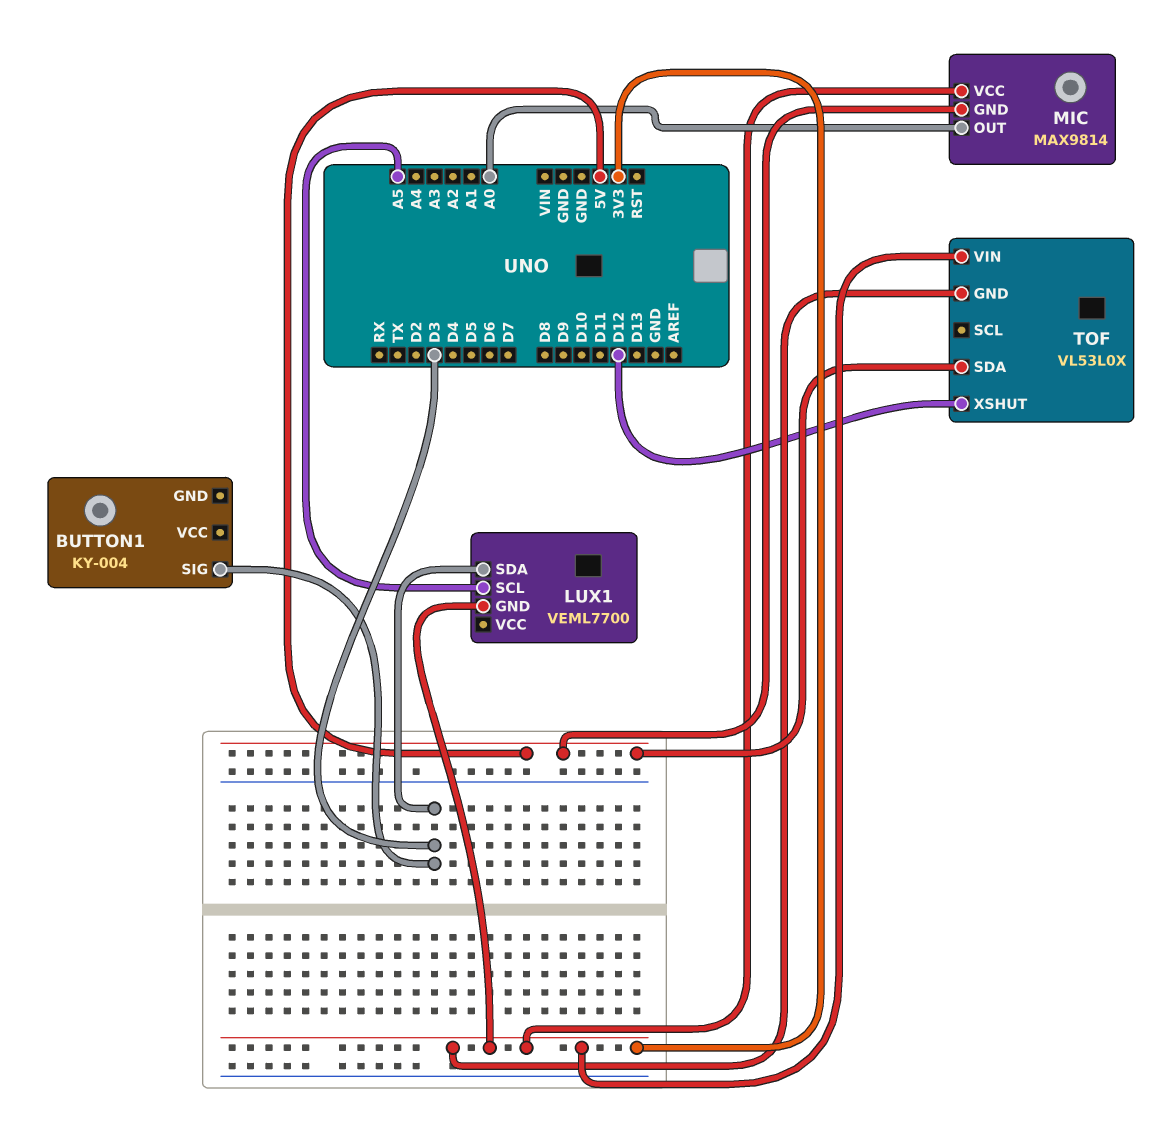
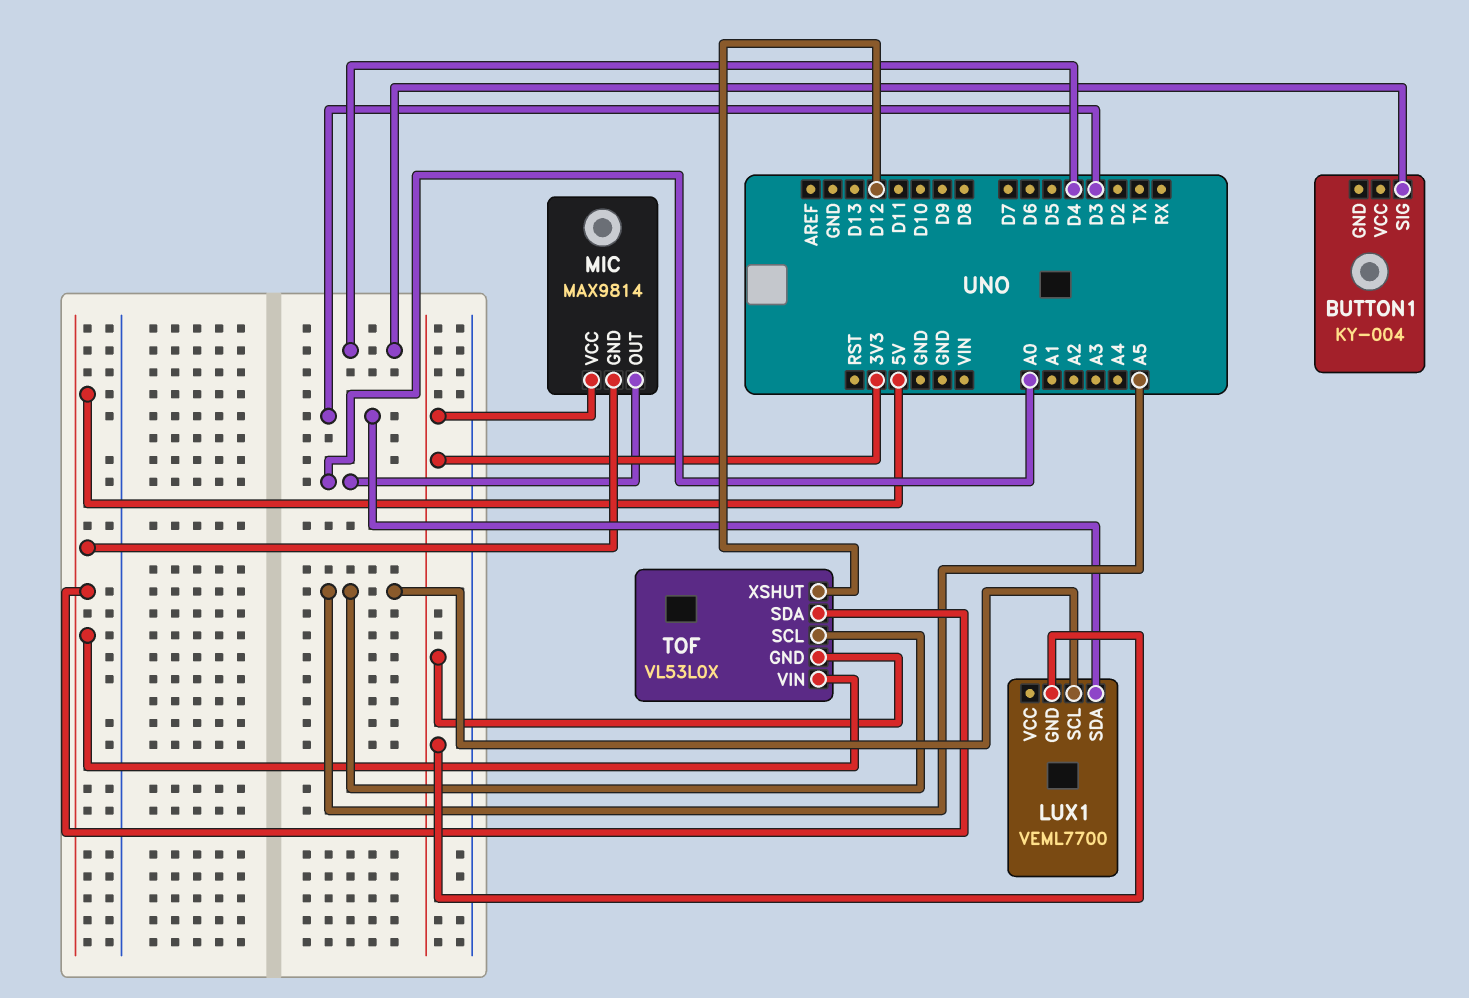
BUTTON1 pin SIG: D3 -> D4
TOF pin SCL: none -> A5
TOF pin VIN: 3V3 -> 5V

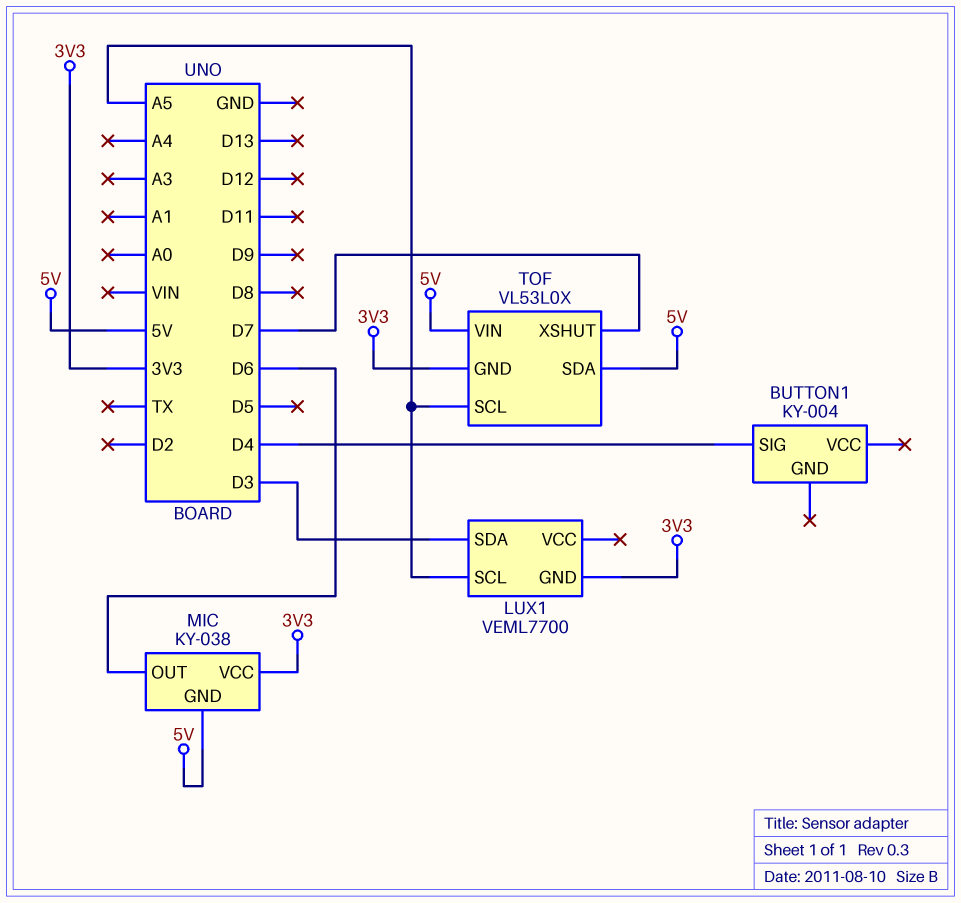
MIC: MAX9814 -> KY-038
MIC pin OUT: A0 -> D6
TOF pin XSHUT: D12 -> D7

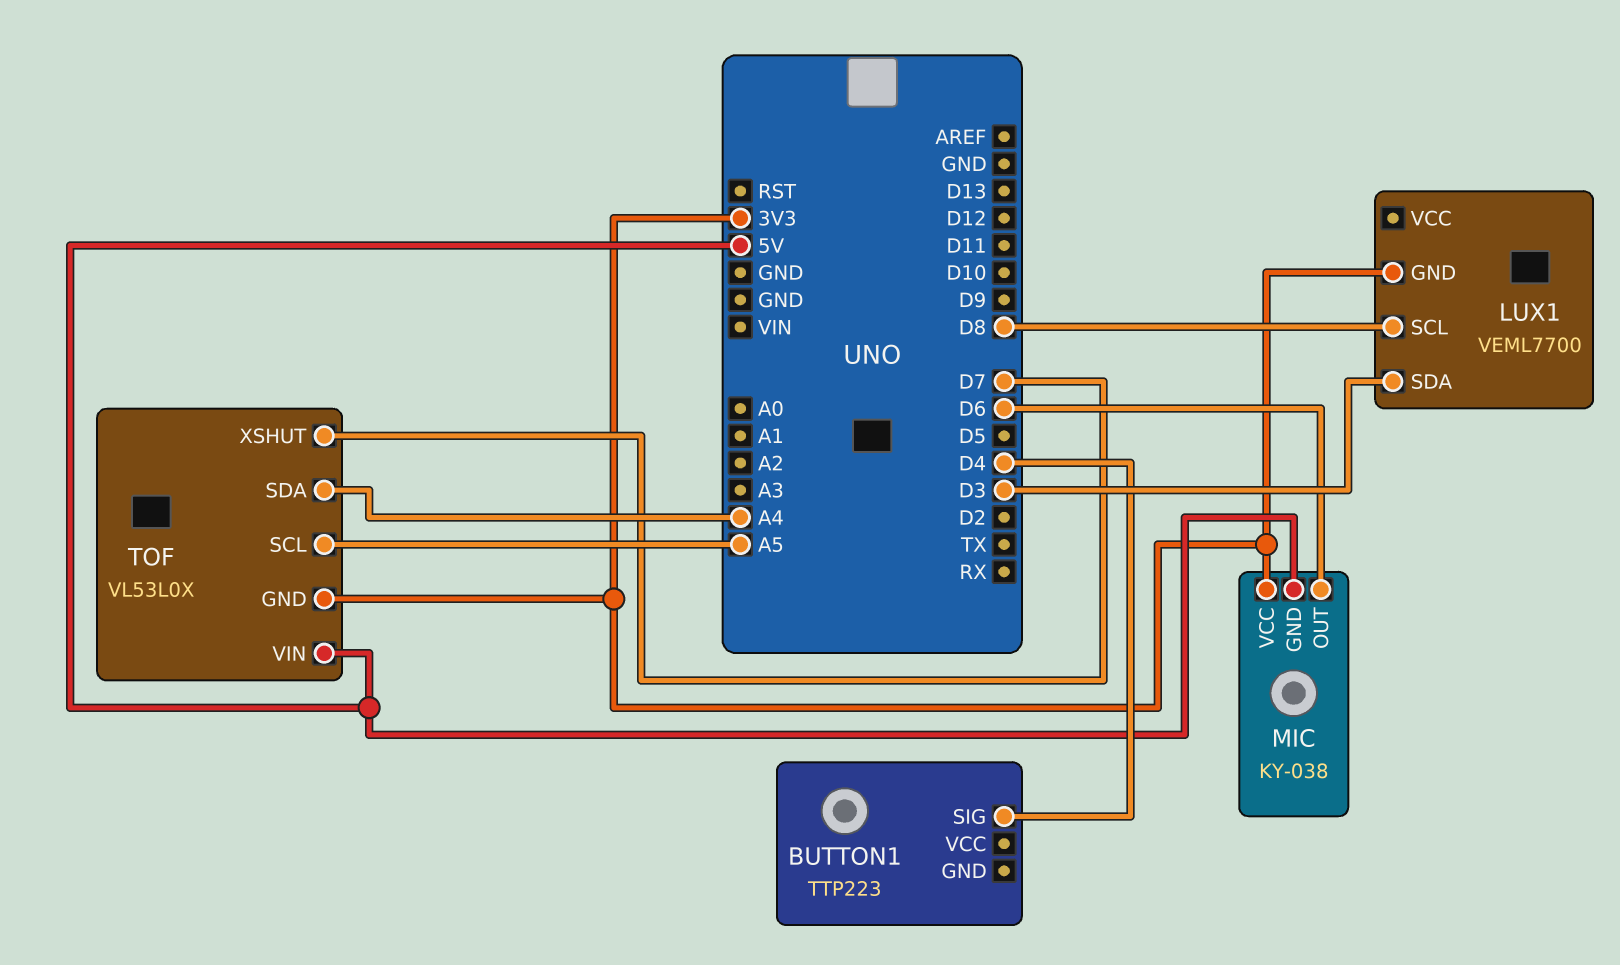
BUTTON1: KY-004 -> TTP223
LUX1 pin SCL: A5 -> D8
TOF pin SDA: 5V -> A4

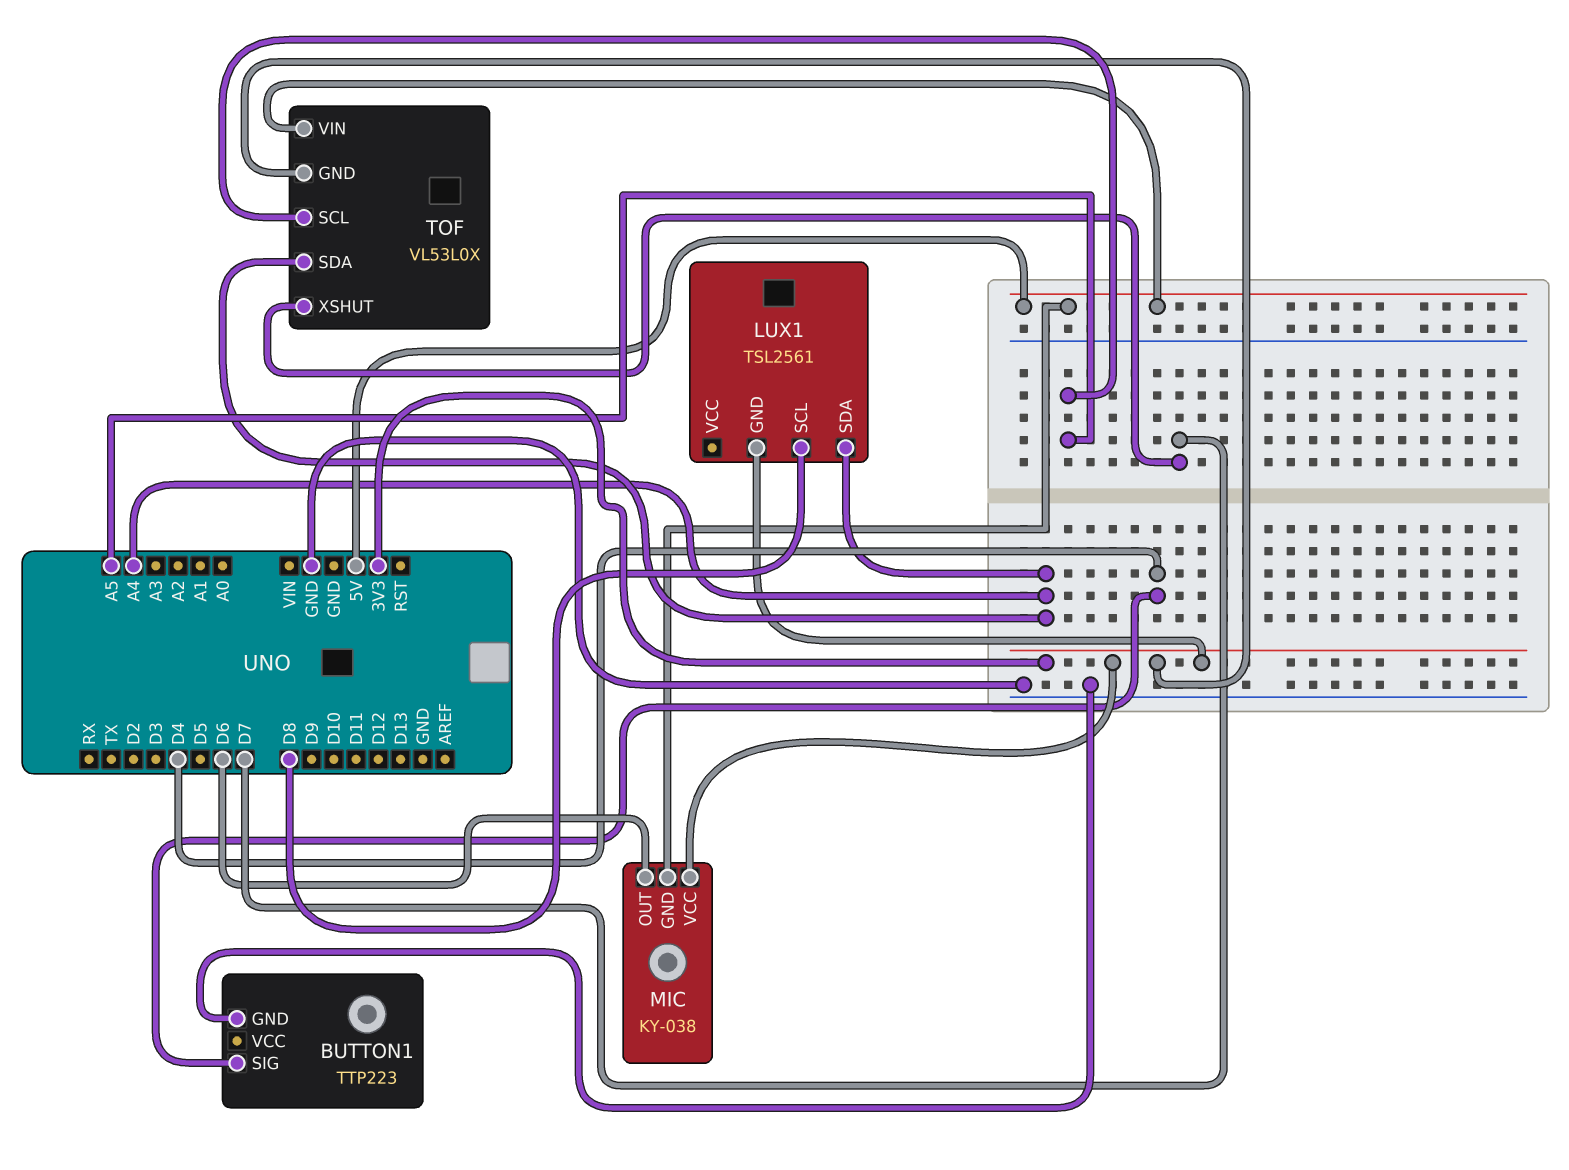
BUTTON1 pin GND: none -> GND
LUX1: VEML7700 -> TSL2561
LUX1 pin SDA: D3 -> A4

